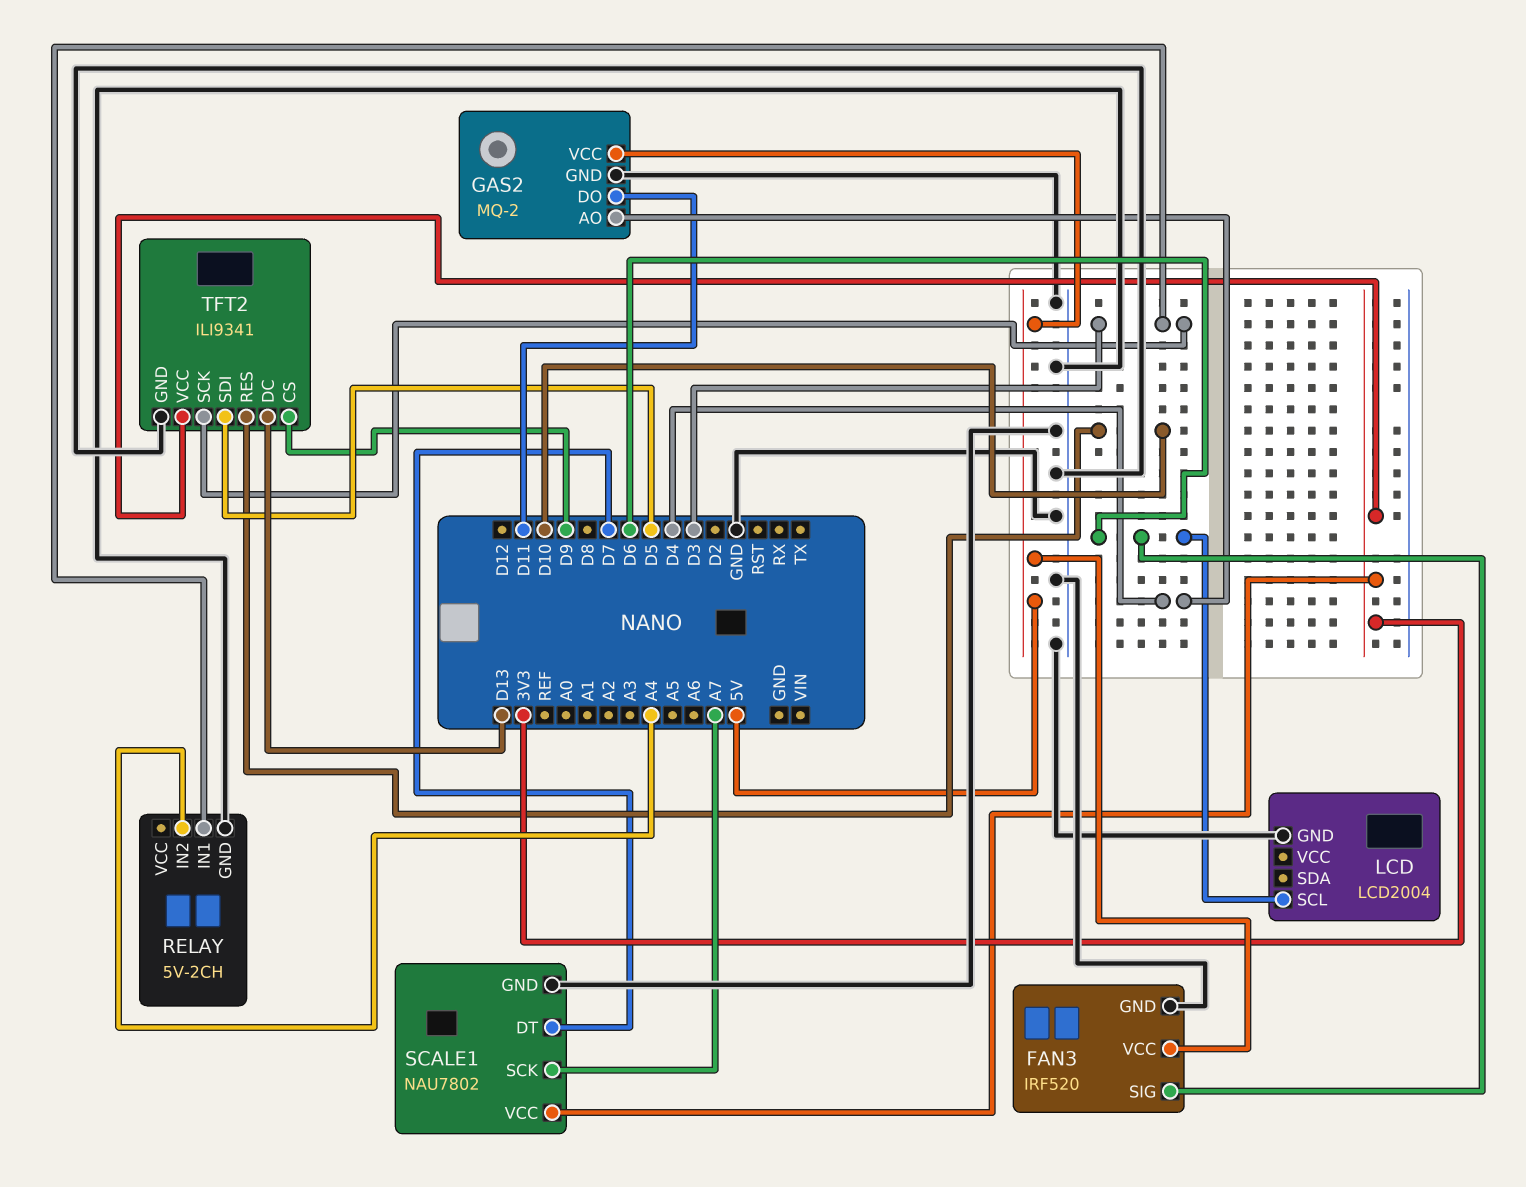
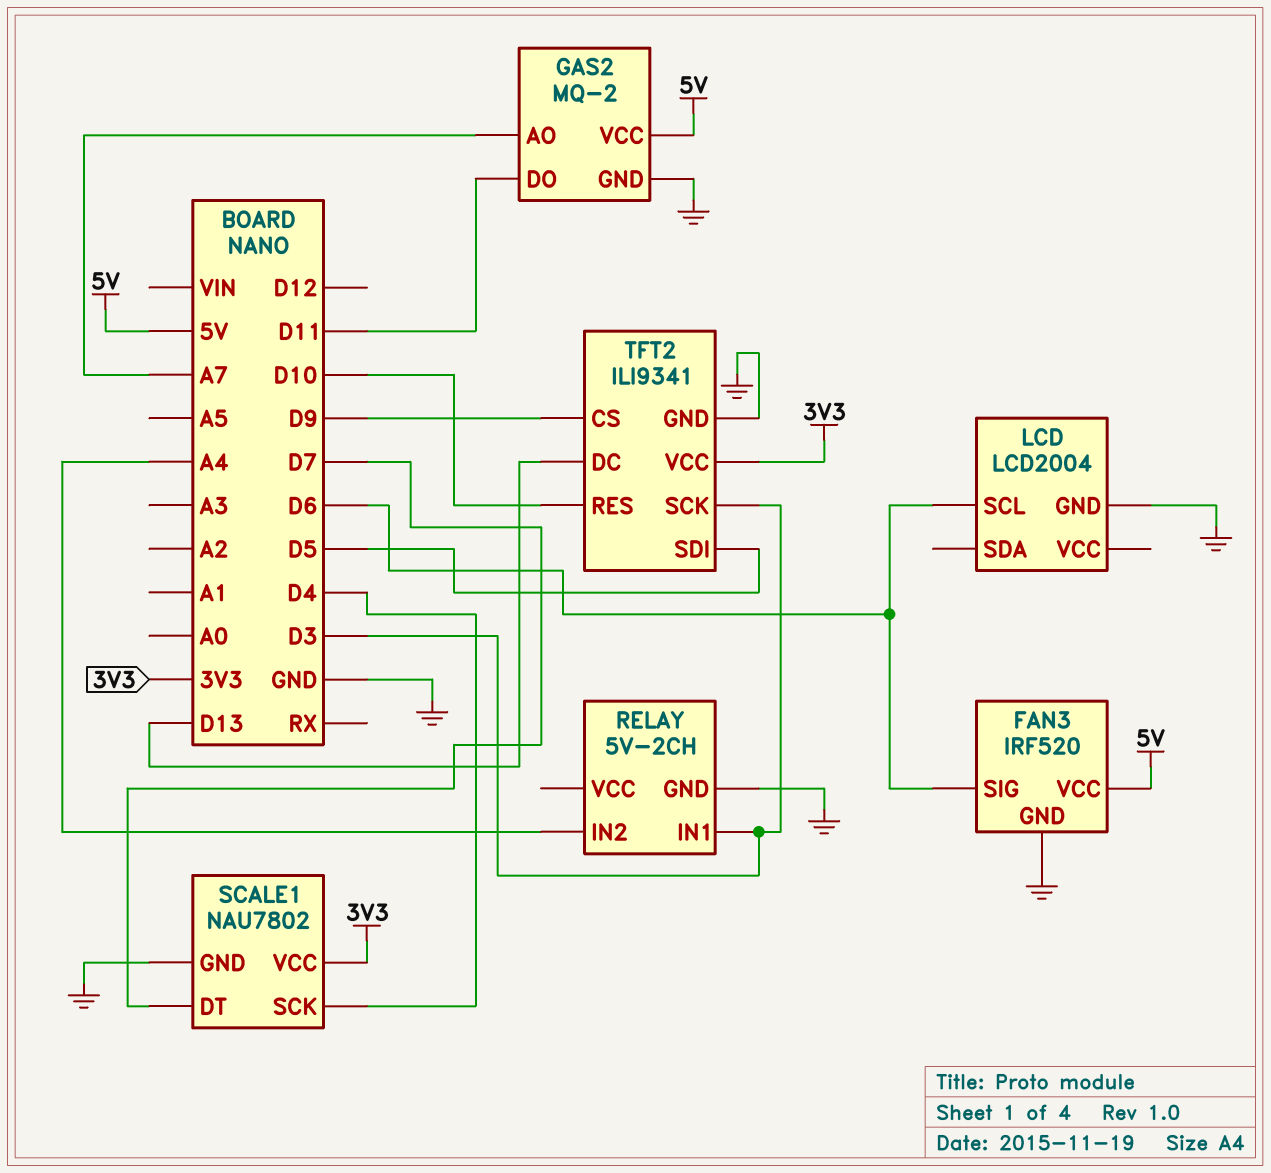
GAS2 pin AO: D4 -> A7
SCALE1 pin SCK: A7 -> D4

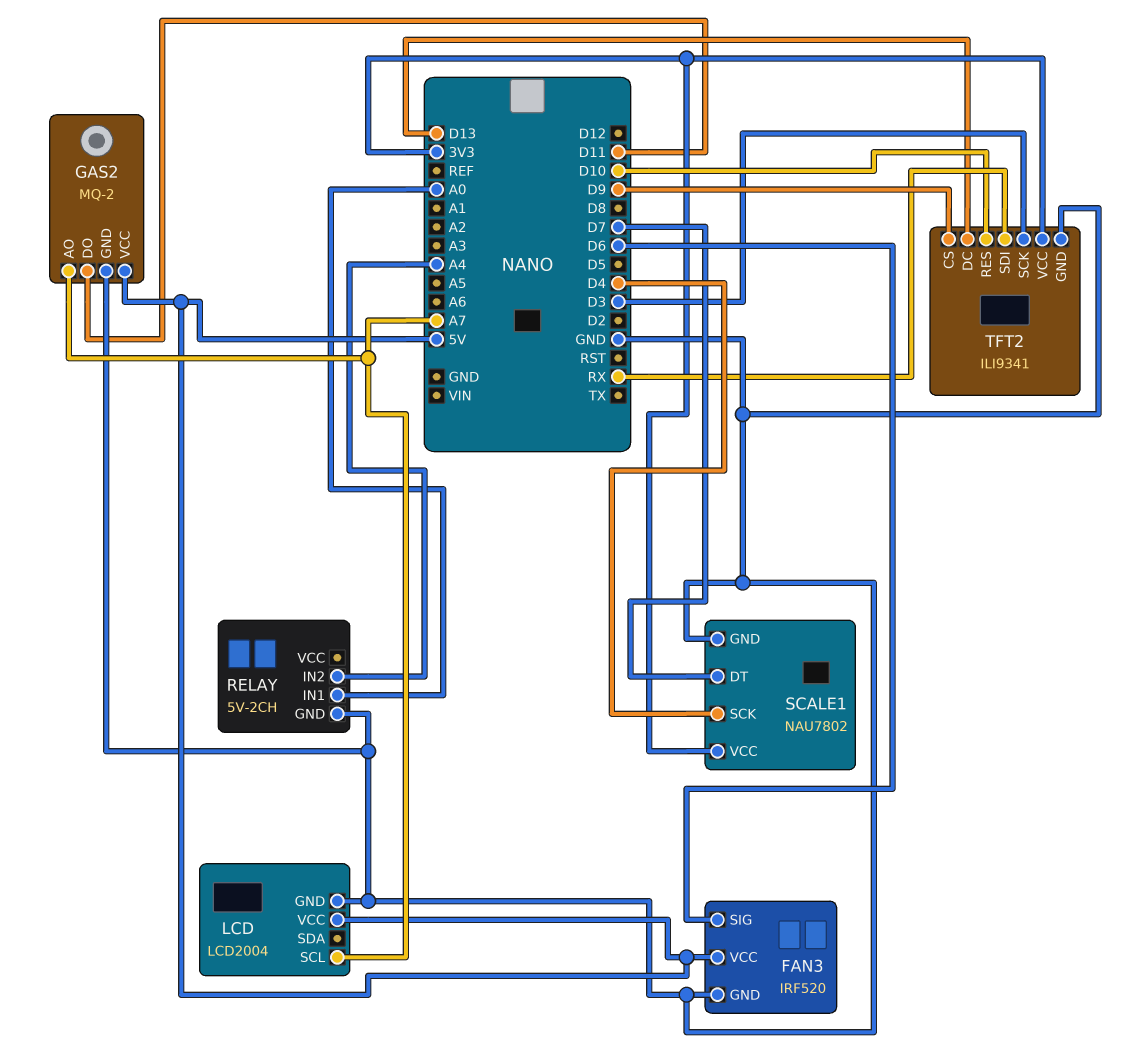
LCD pin SCL: D6 -> A7
LCD pin VCC: none -> 5V
RELAY pin IN1: D3 -> A0
TFT2 pin SDI: D5 -> RX

